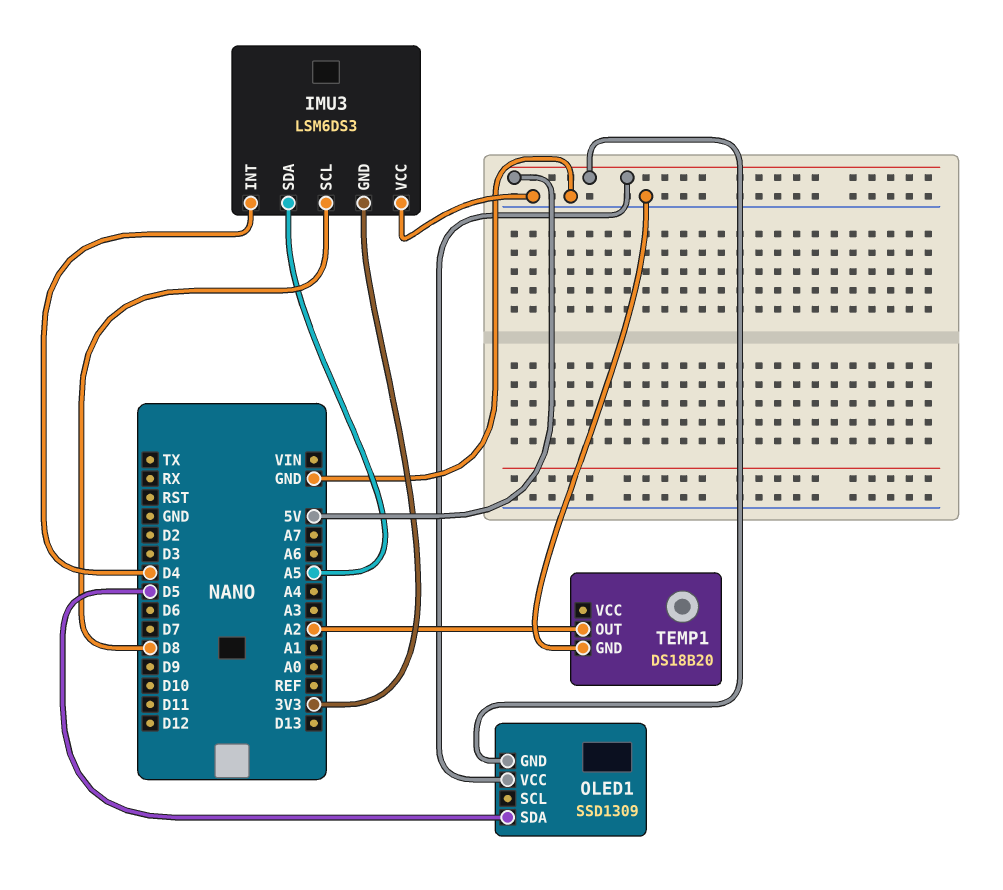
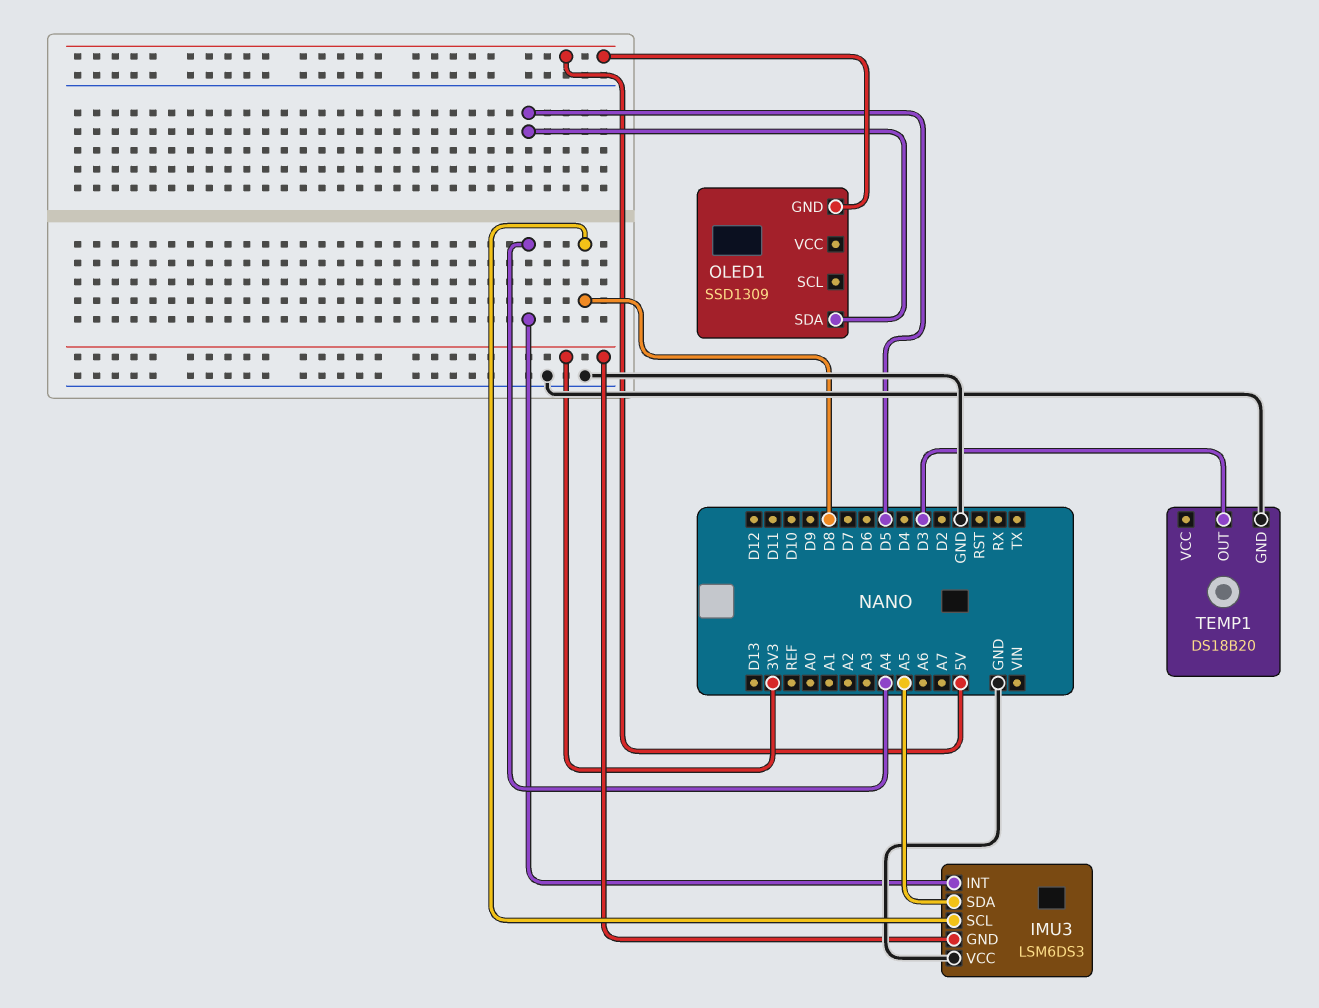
IMU3 pin INT: D4 -> A4
OLED1 pin VCC: 5V -> none
TEMP1 pin OUT: A2 -> D3

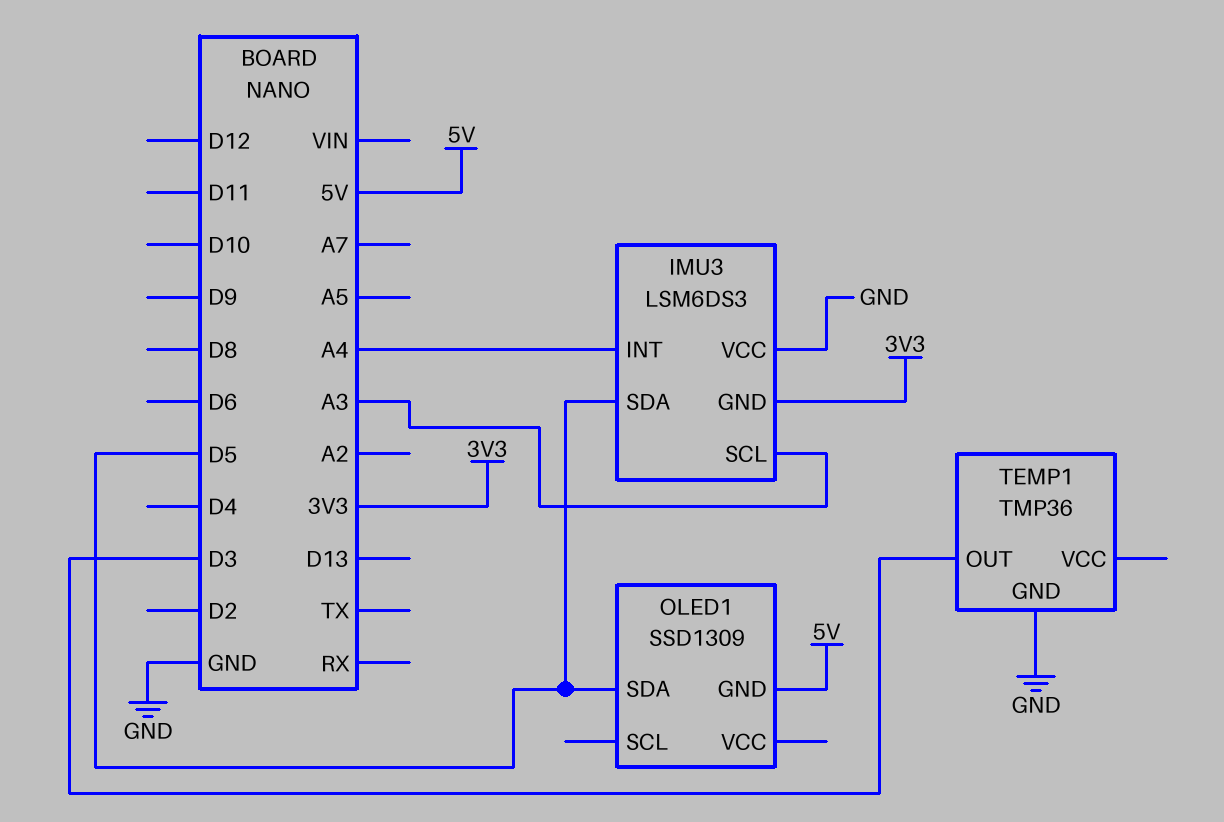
IMU3 pin SCL: D8 -> A3
IMU3 pin SDA: A5 -> D5
TEMP1: DS18B20 -> TMP36

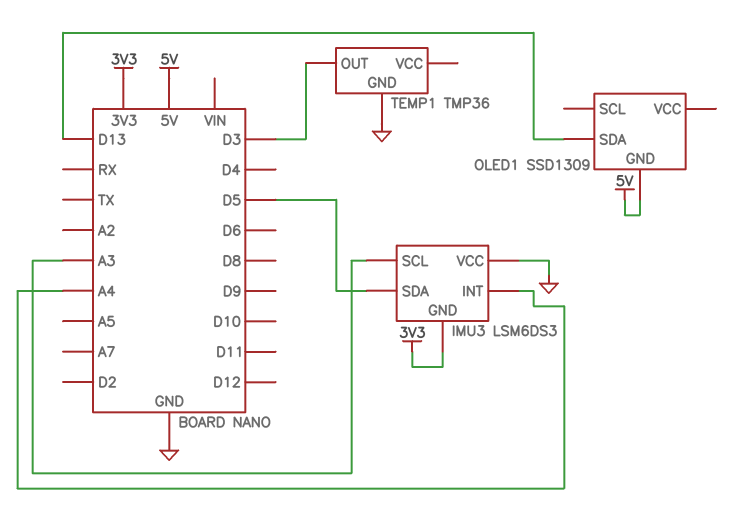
OLED1 pin SDA: D5 -> D13

